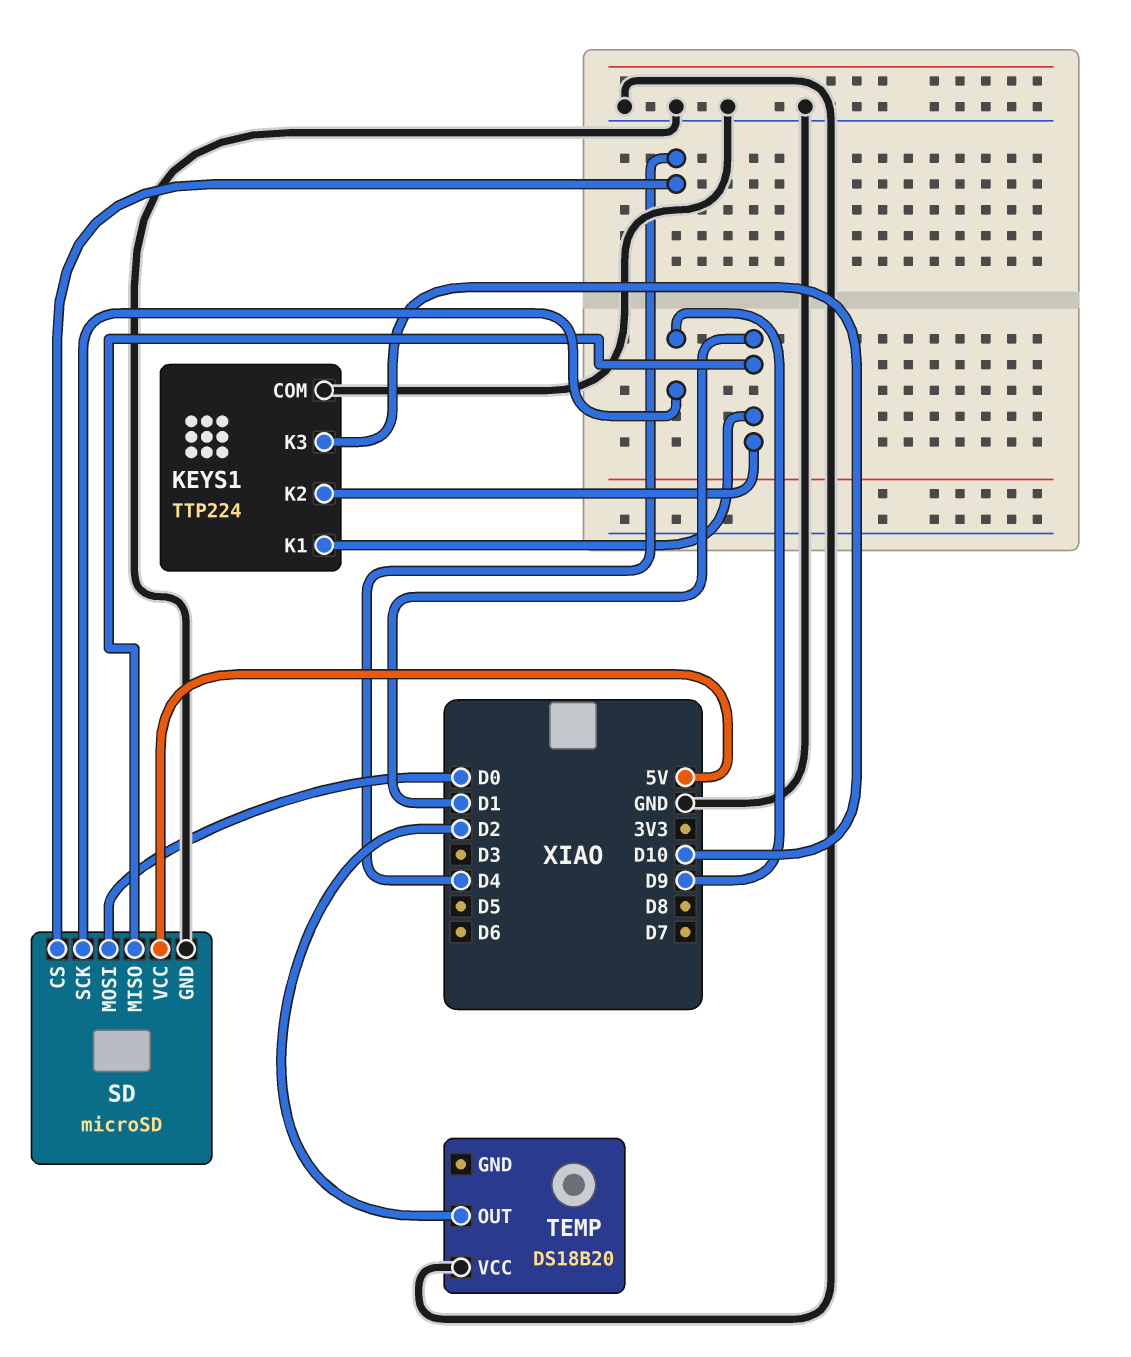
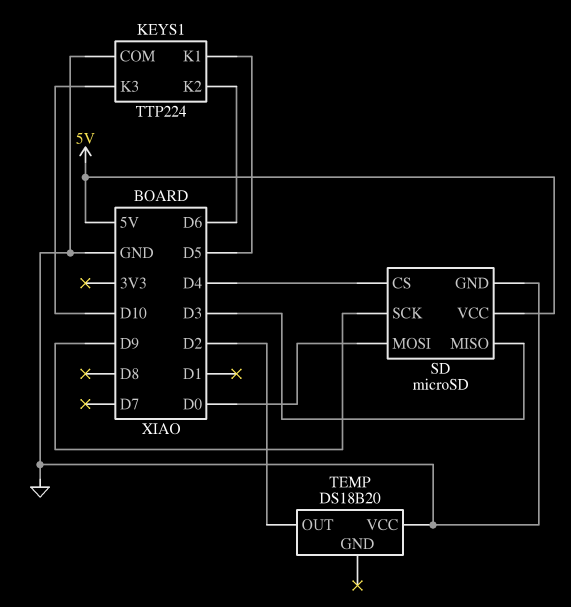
KEYS1 pin K1: D1 -> D5
KEYS1 pin K2: D1 -> D6
SD pin MISO: D1 -> D3

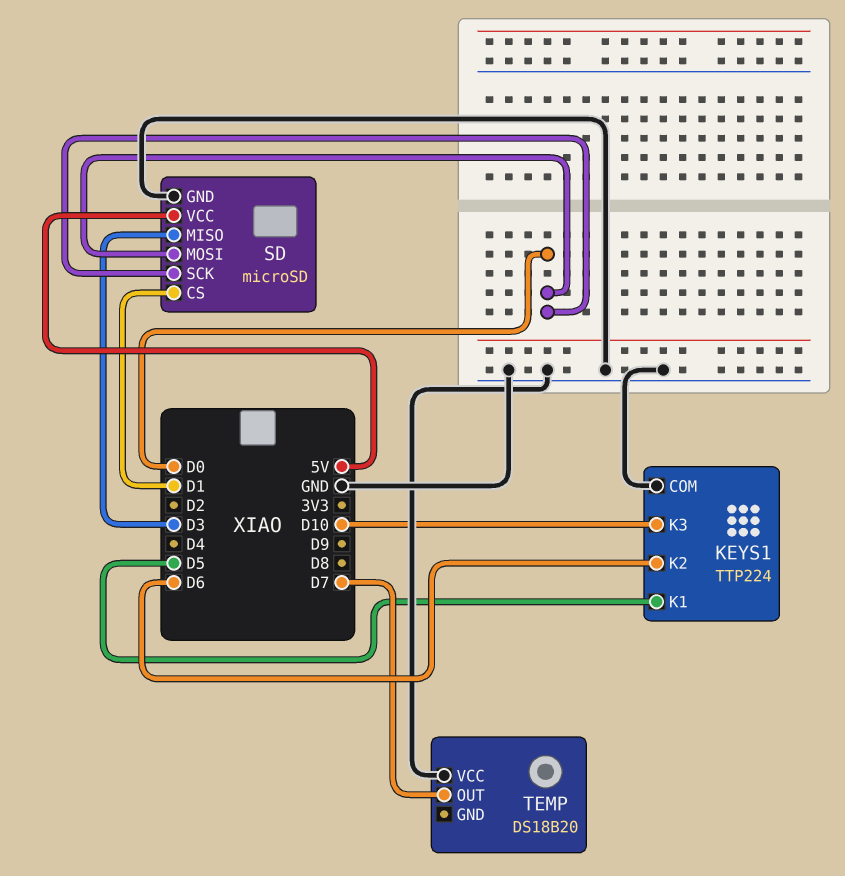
SD pin CS: D4 -> D1
SD pin SCK: D9 -> D0
TEMP pin OUT: D2 -> D7

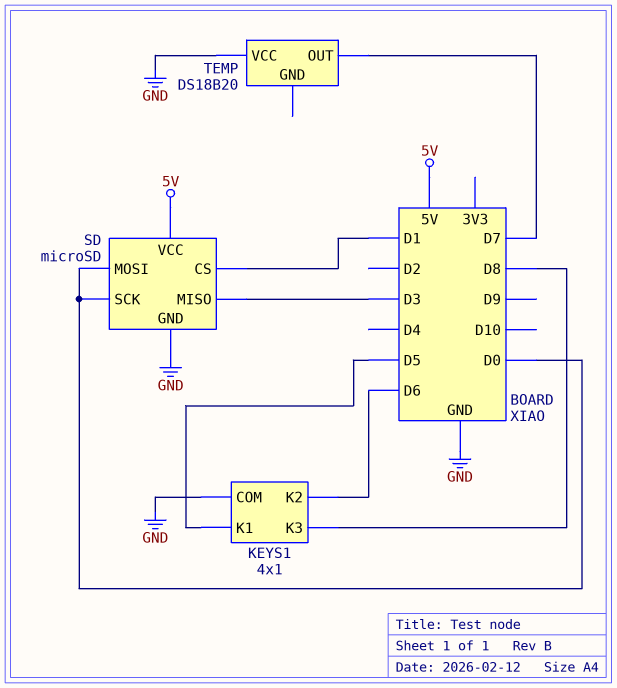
KEYS1: TTP224 -> 4x1
KEYS1 pin K3: D10 -> D8

